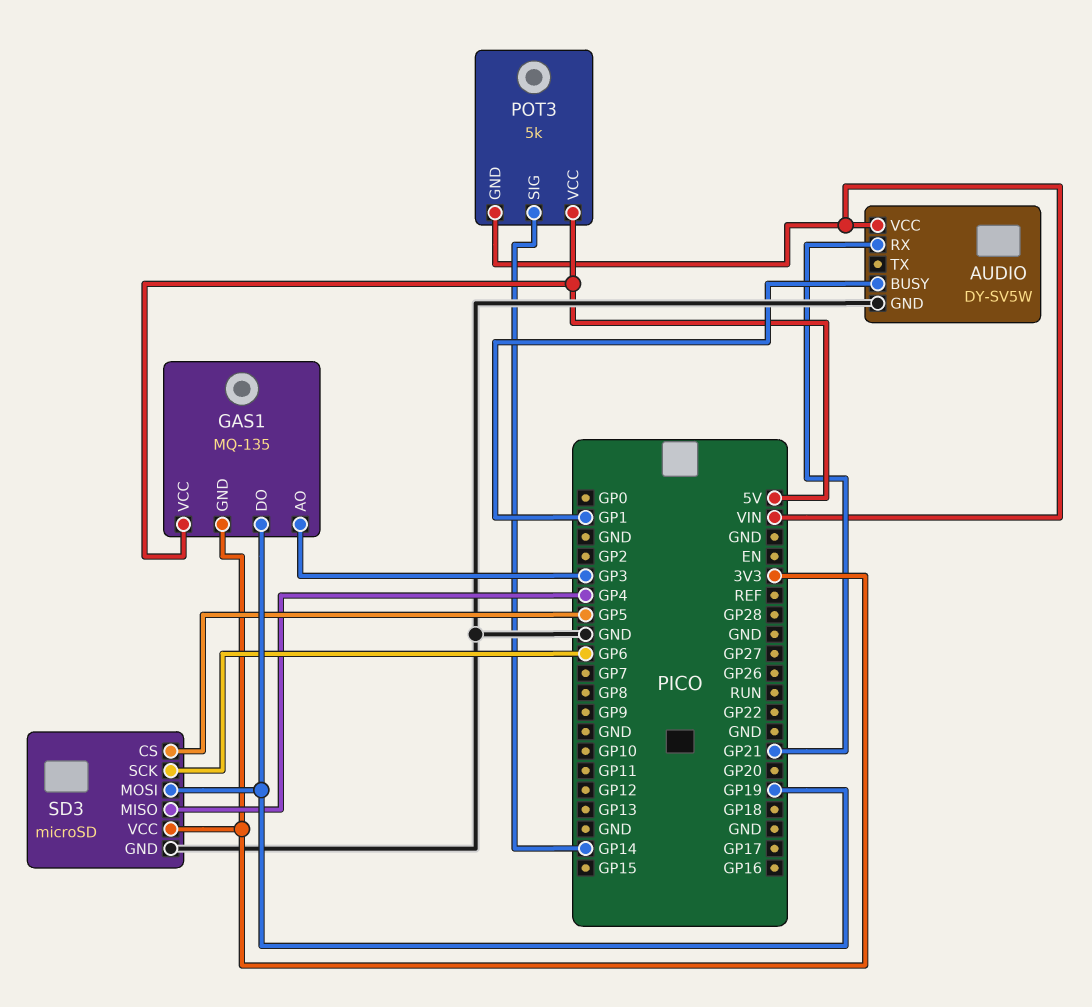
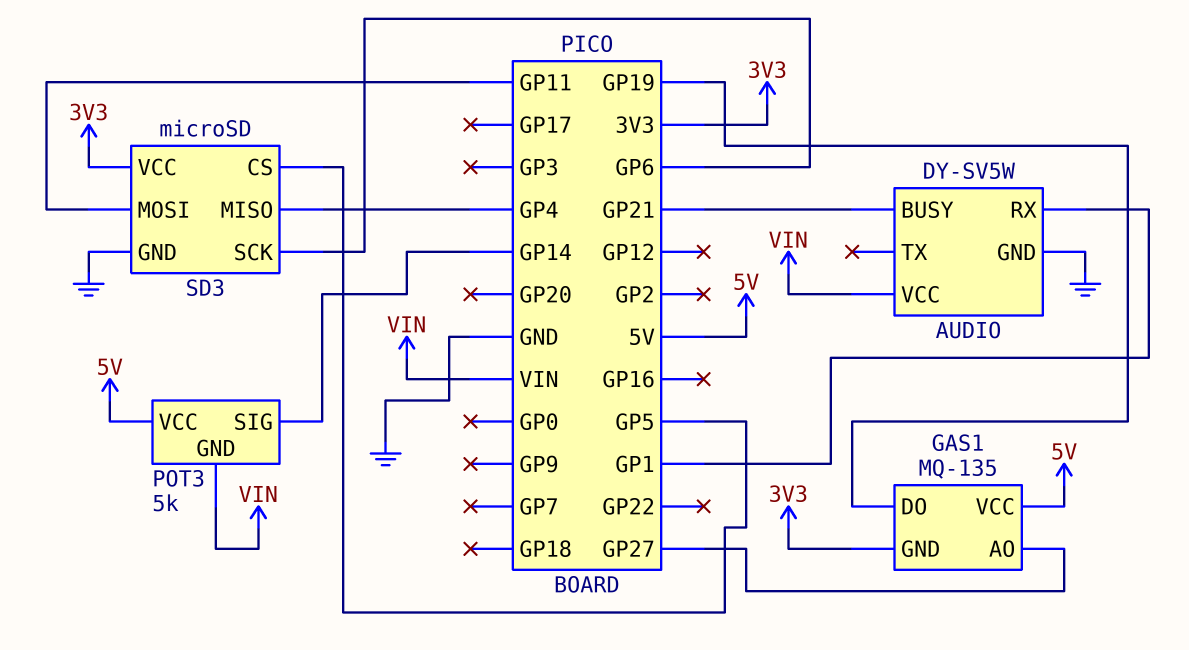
AUDIO pin BUSY: GP1 -> GP21
AUDIO pin RX: GP21 -> GP1
GAS1 pin AO: GP3 -> GP27
SD3 pin MOSI: GP19 -> GP11

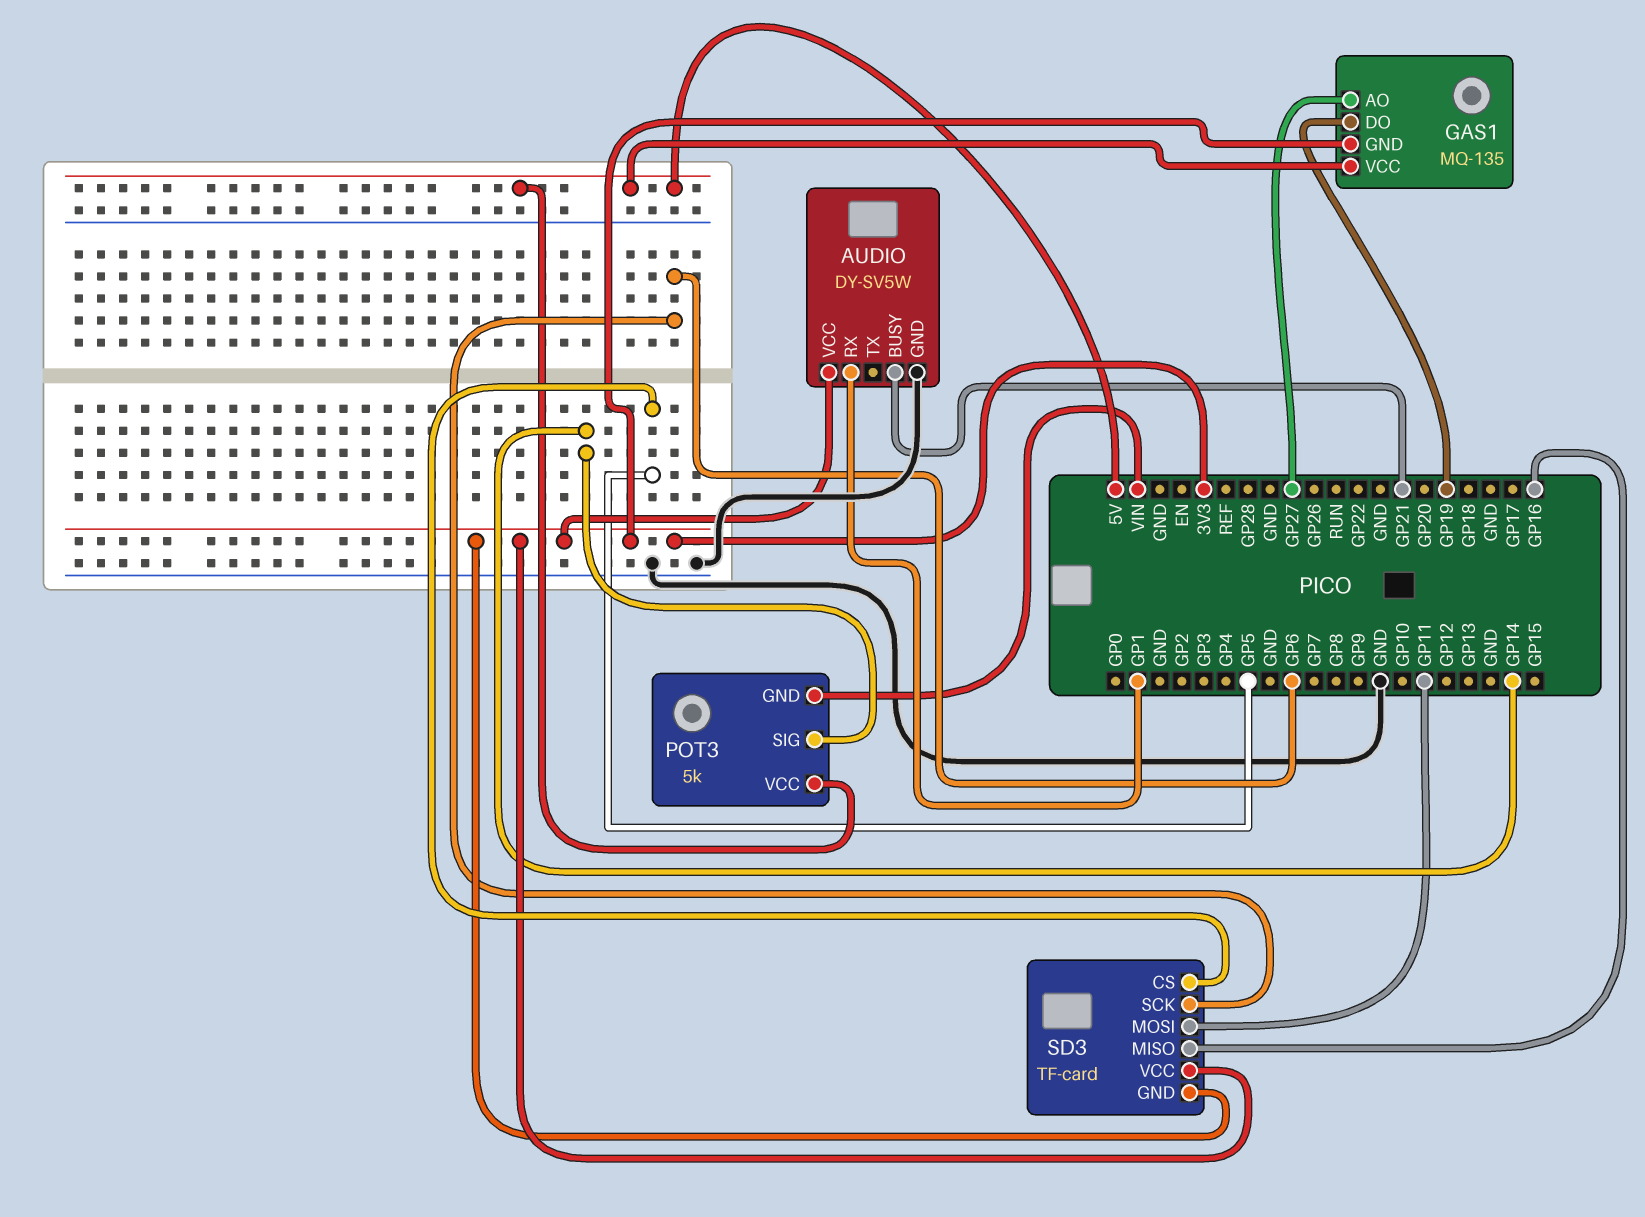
AUDIO pin VCC: VIN -> 3V3
SD3: microSD -> TF-card
SD3 pin GND: GND -> 3V3
SD3 pin MISO: GP4 -> GP16

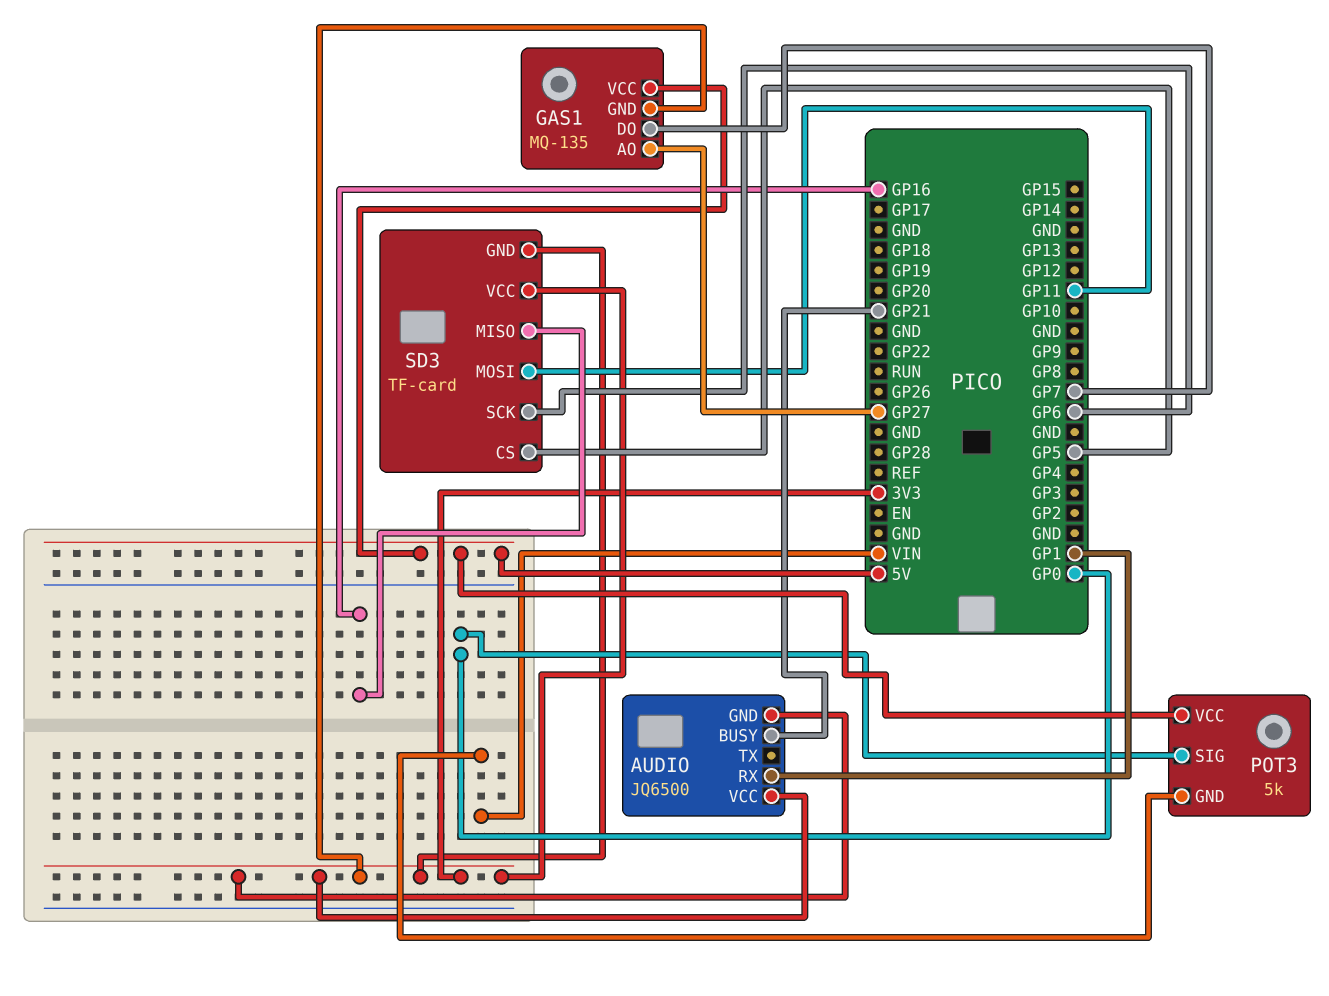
AUDIO: DY-SV5W -> JQ6500
AUDIO pin GND: GND -> 3V3
GAS1 pin DO: GP19 -> GP7
POT3 pin SIG: GP14 -> GP0

